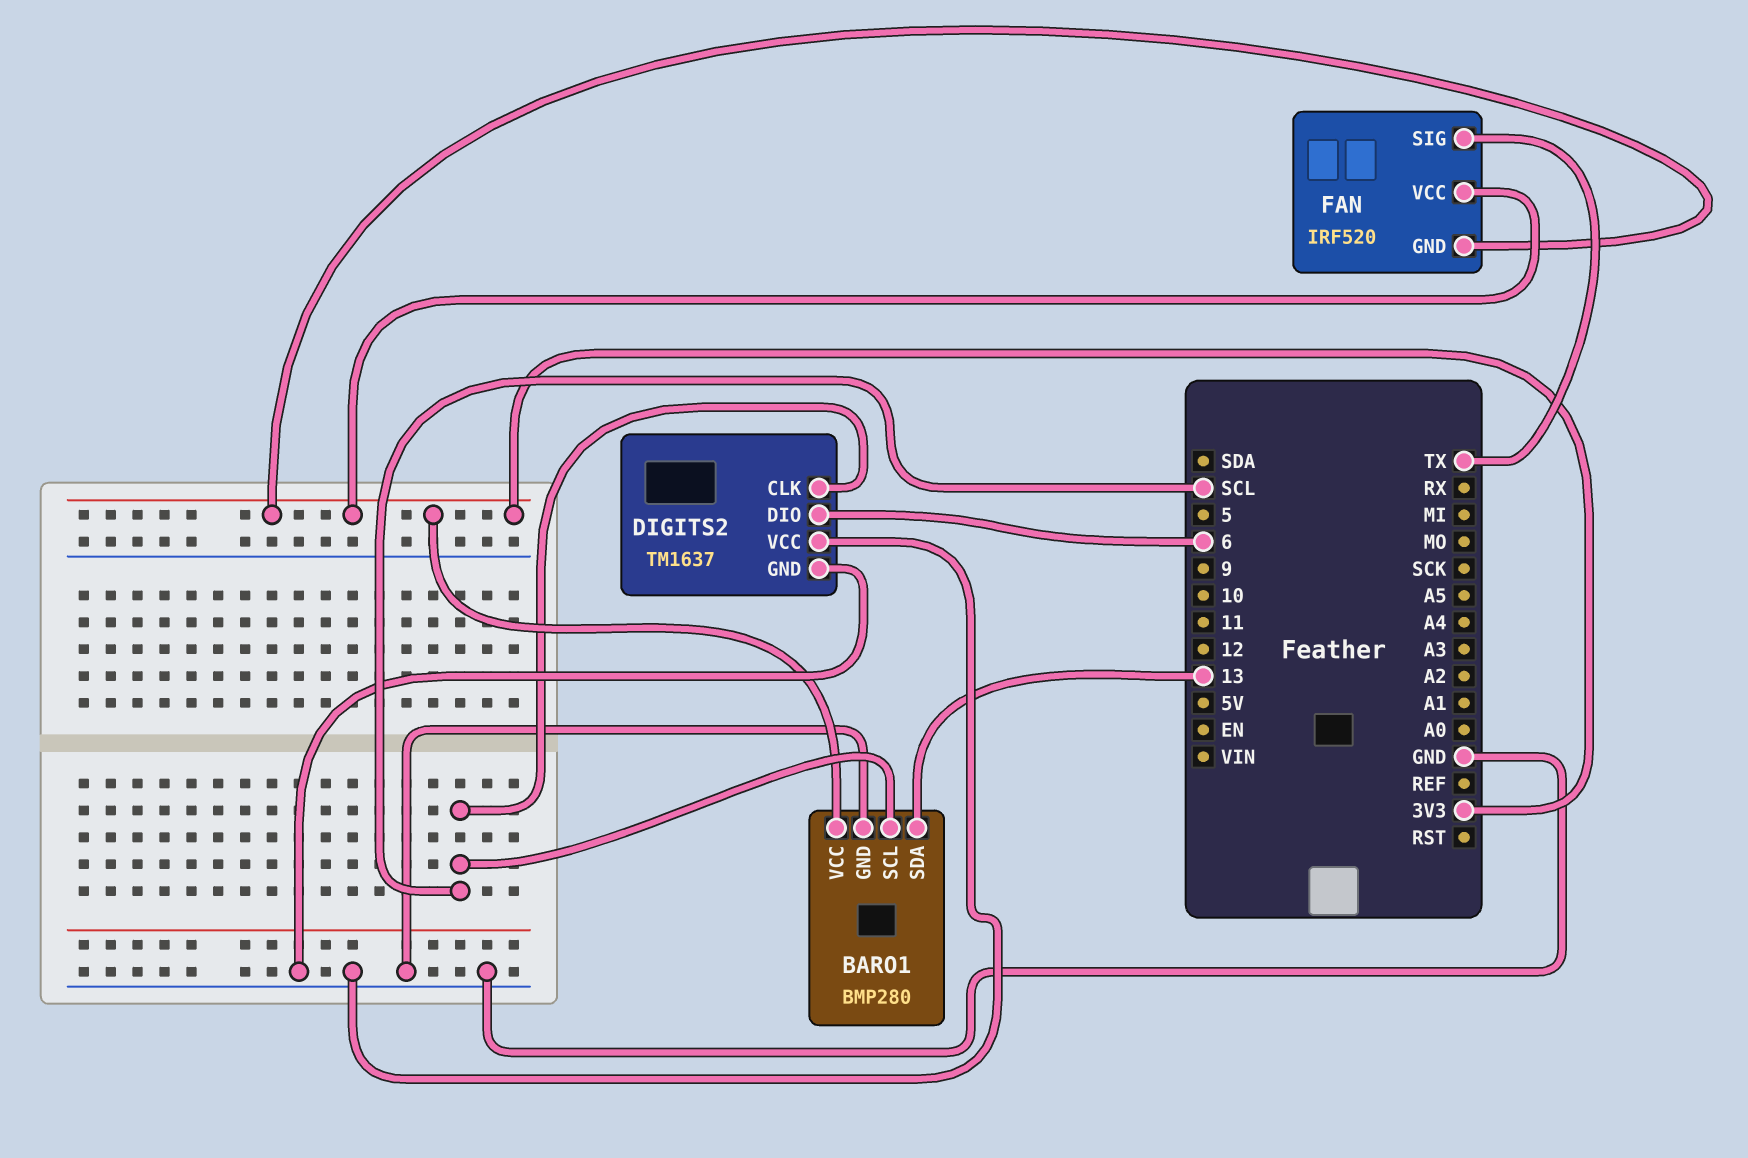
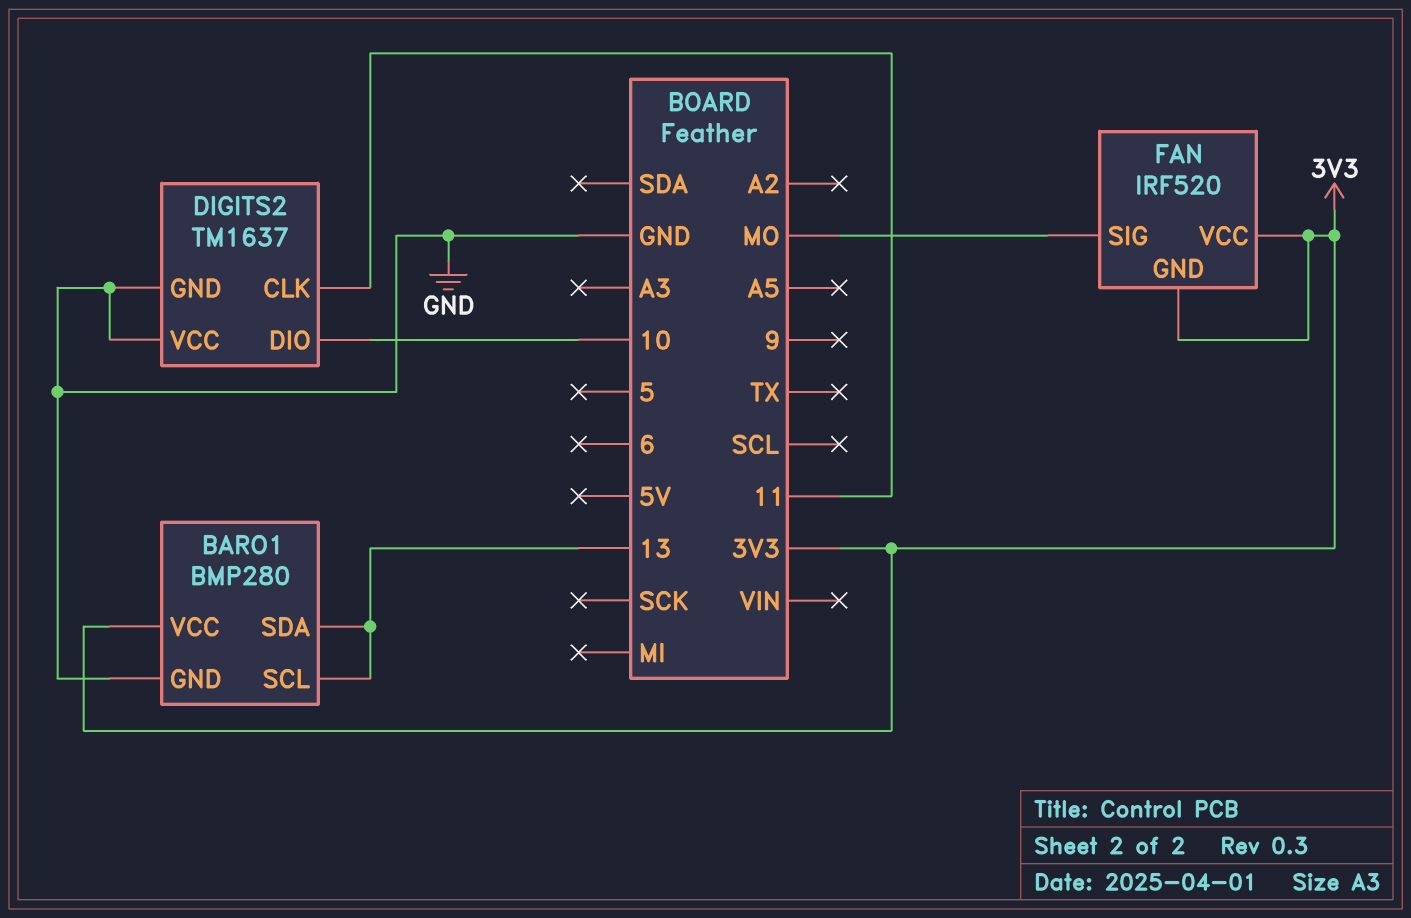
BARO1 pin SCL: SCL -> 13
DIGITS2 pin CLK: SCL -> 11
DIGITS2 pin DIO: 6 -> 10
FAN pin SIG: TX -> MO

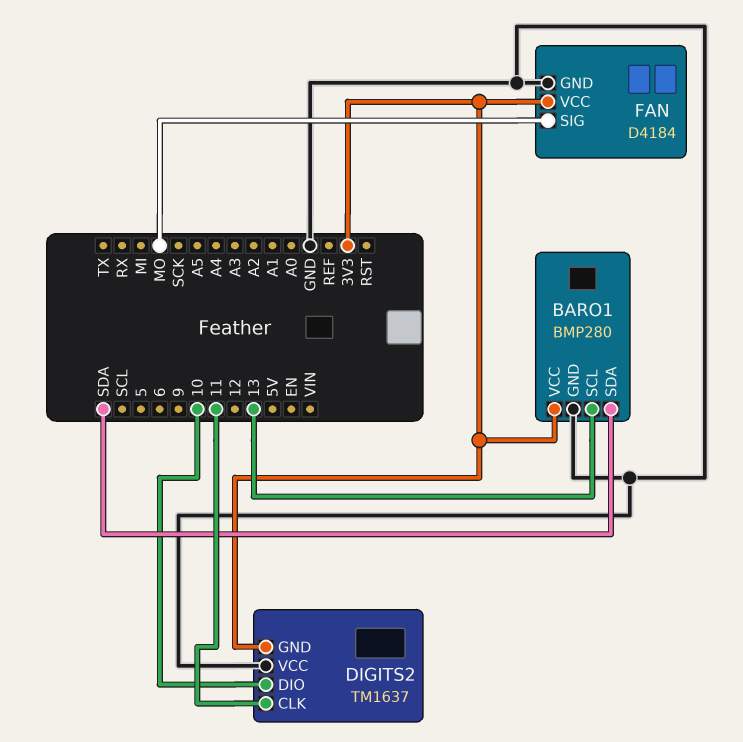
BARO1 pin SDA: 13 -> SDA
DIGITS2 pin GND: GND -> 3V3
FAN: IRF520 -> D4184
FAN pin GND: 3V3 -> GND

